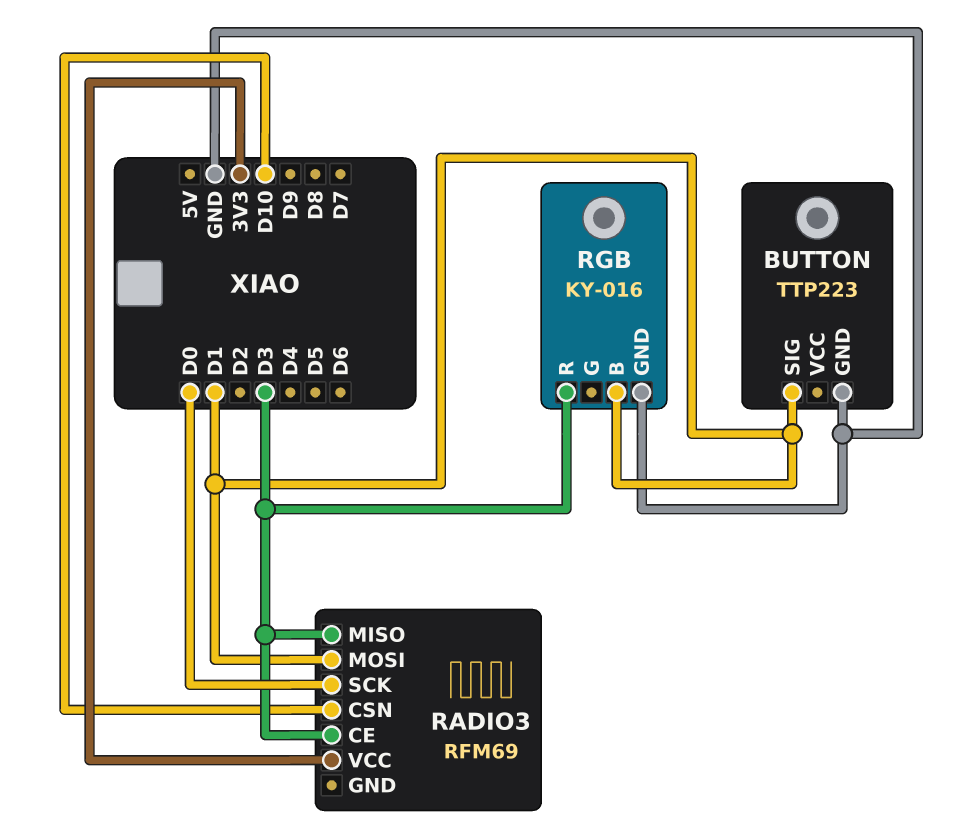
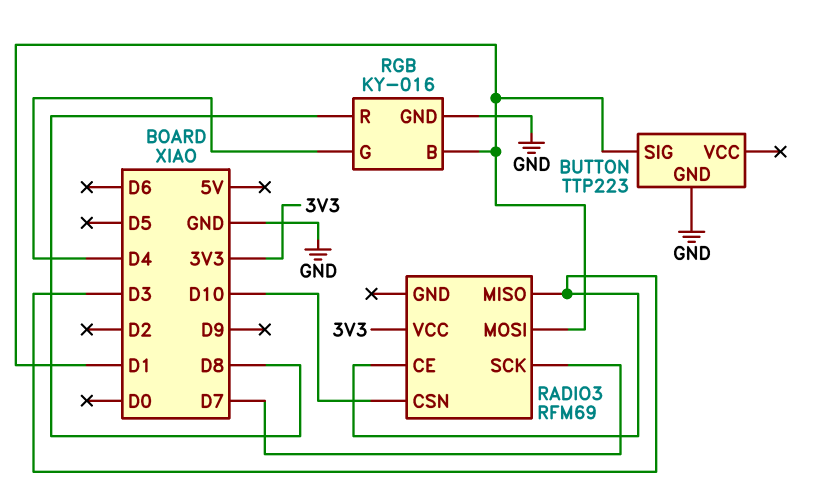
RADIO3 pin SCK: D0 -> D7
RGB pin G: none -> D4
RGB pin R: D3 -> D8

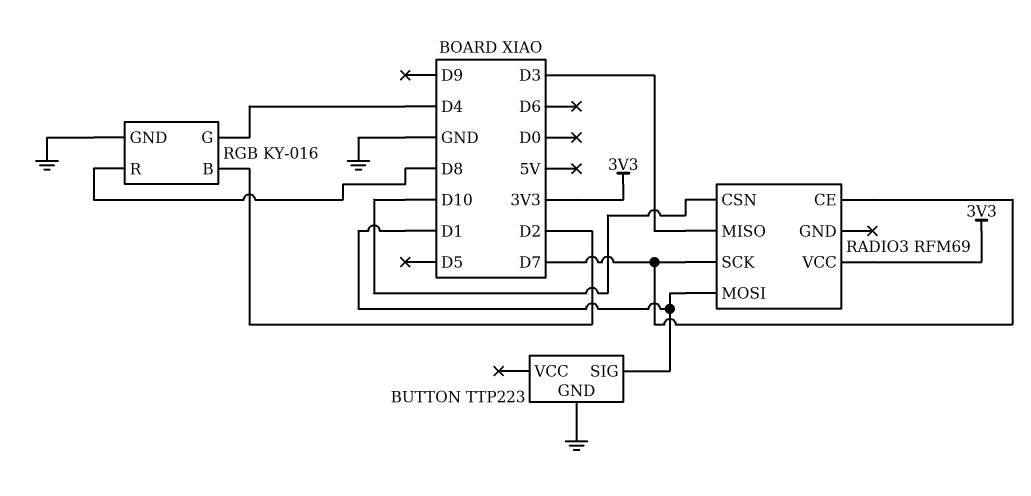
RADIO3 pin CE: D3 -> D7
RGB pin B: D1 -> D2

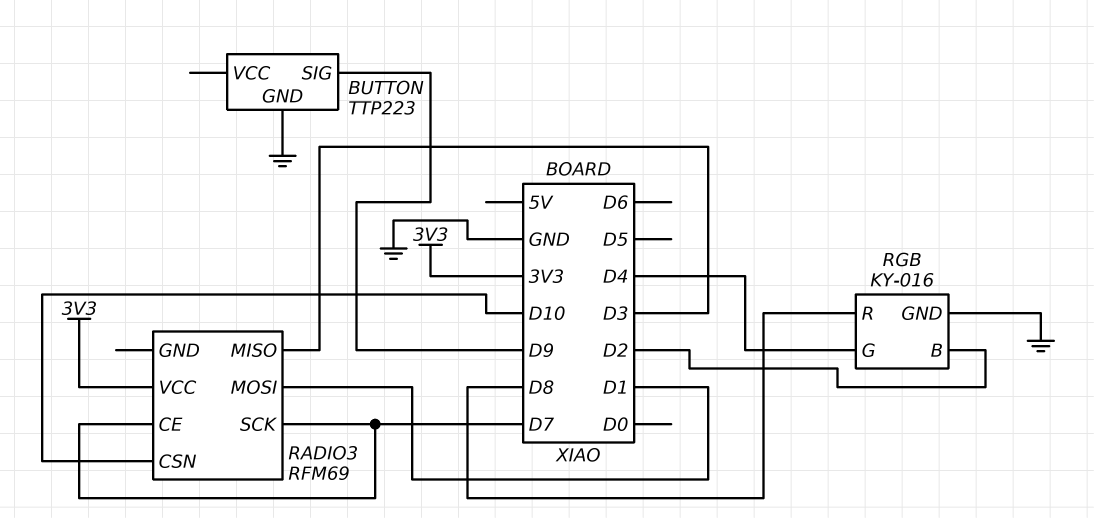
BUTTON pin SIG: D1 -> D9

